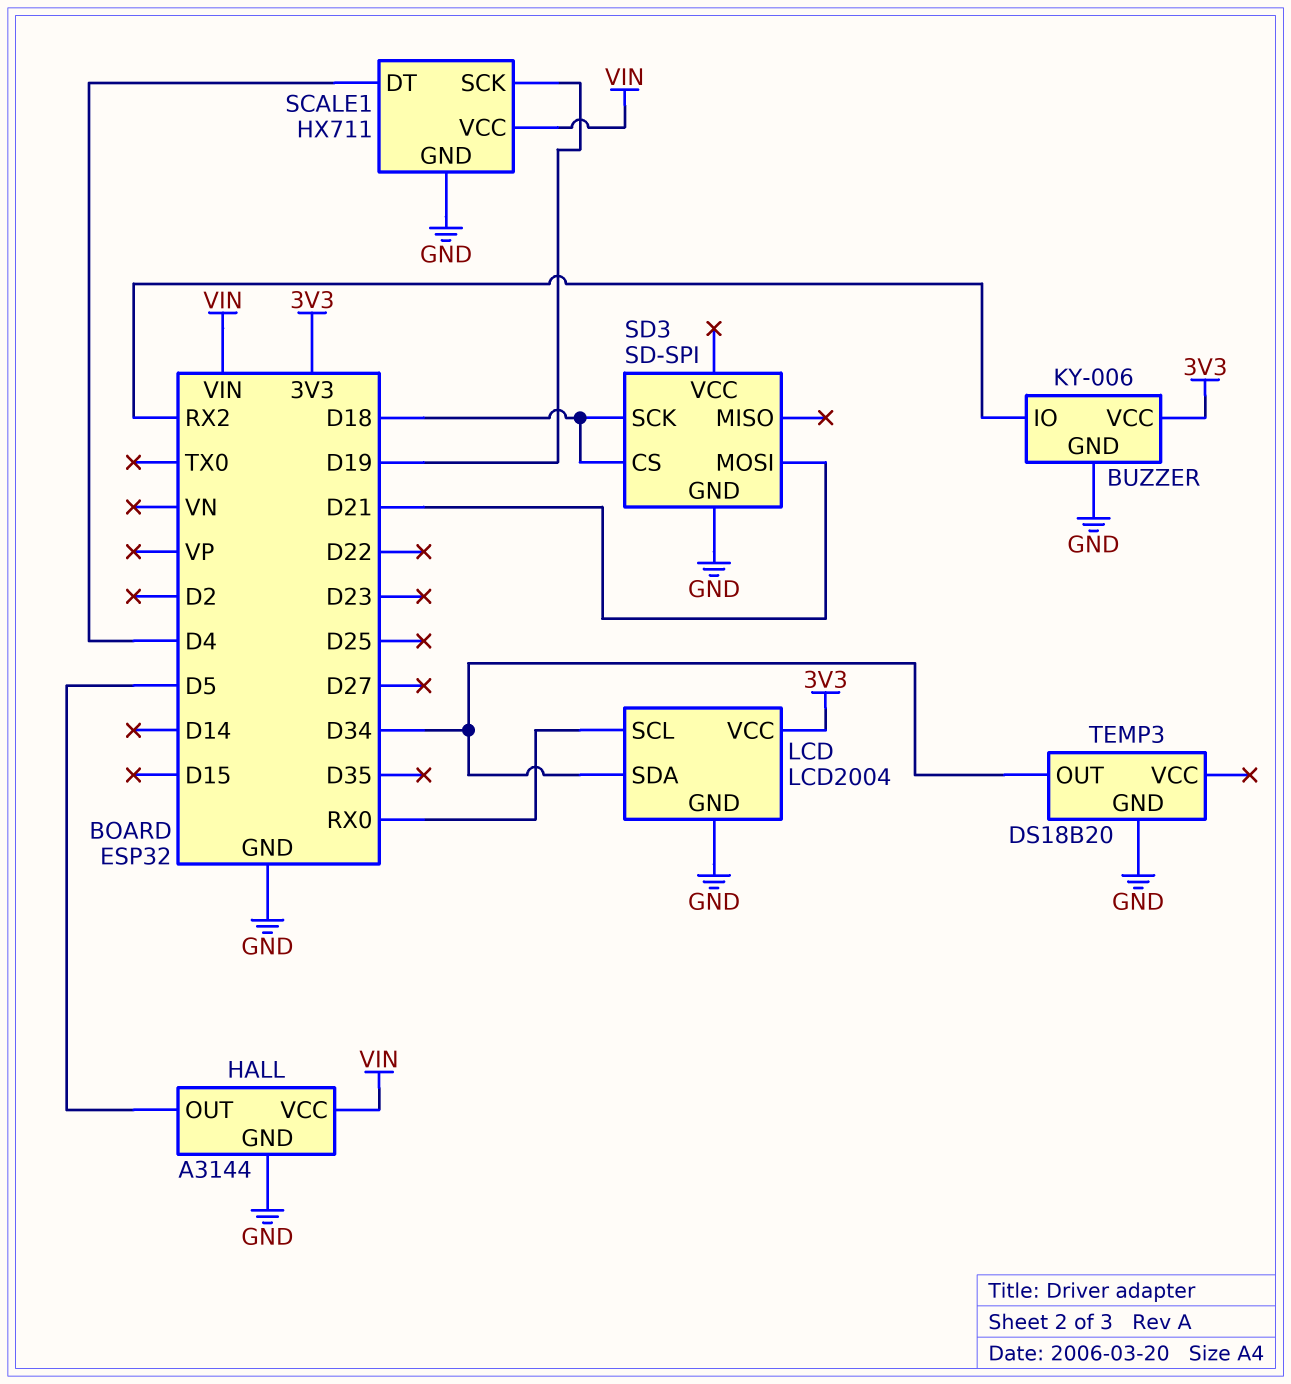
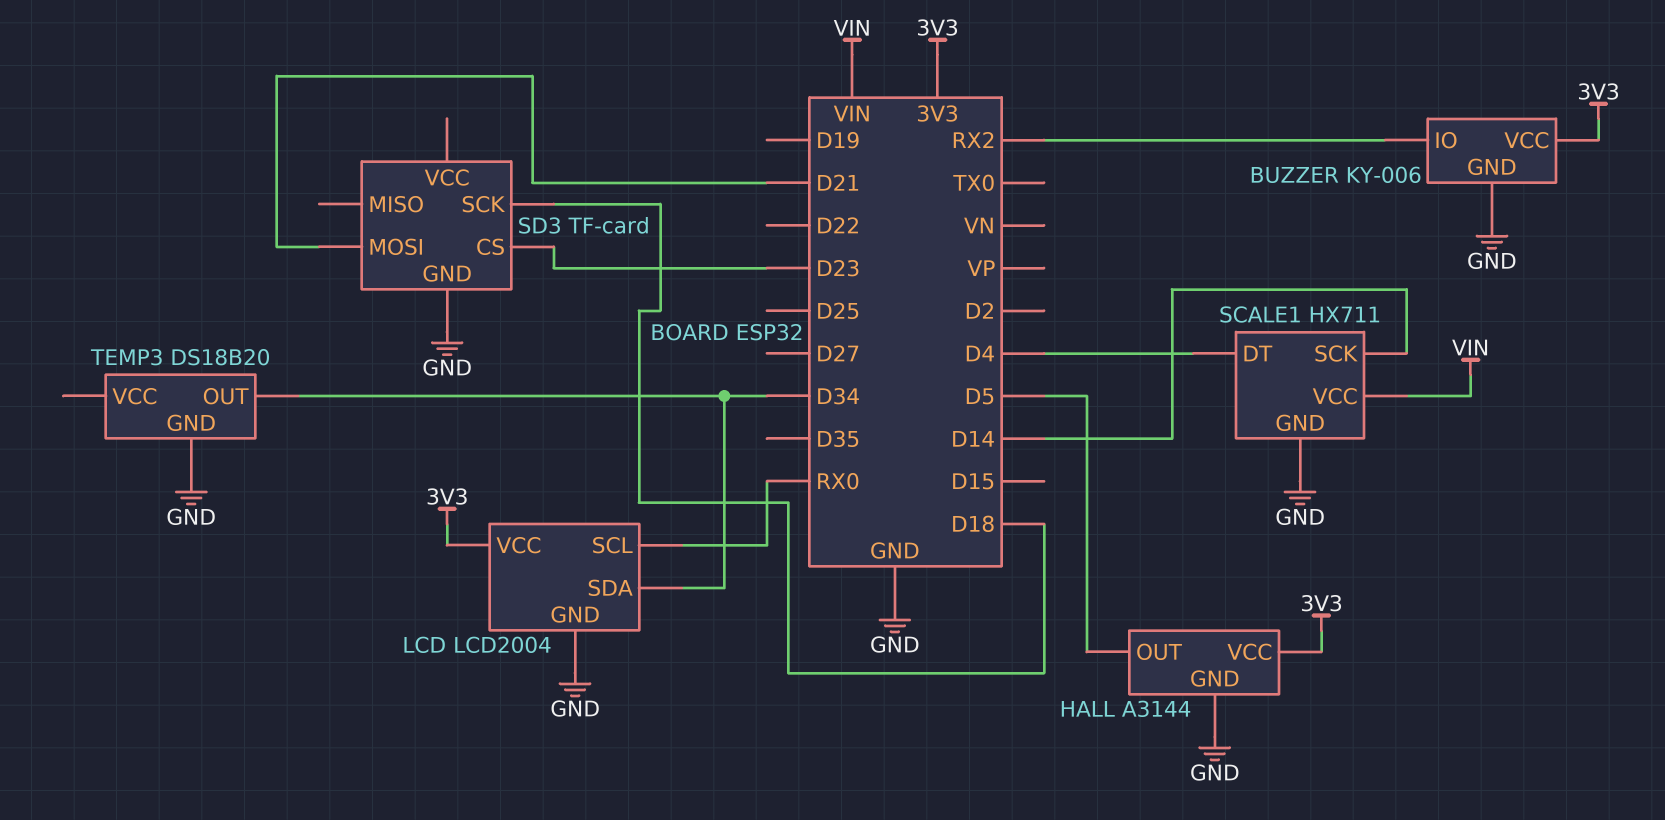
HALL pin VCC: VIN -> 3V3
SCALE1 pin SCK: D19 -> D14
SD3: SD-SPI -> TF-card
SD3 pin CS: D18 -> D23

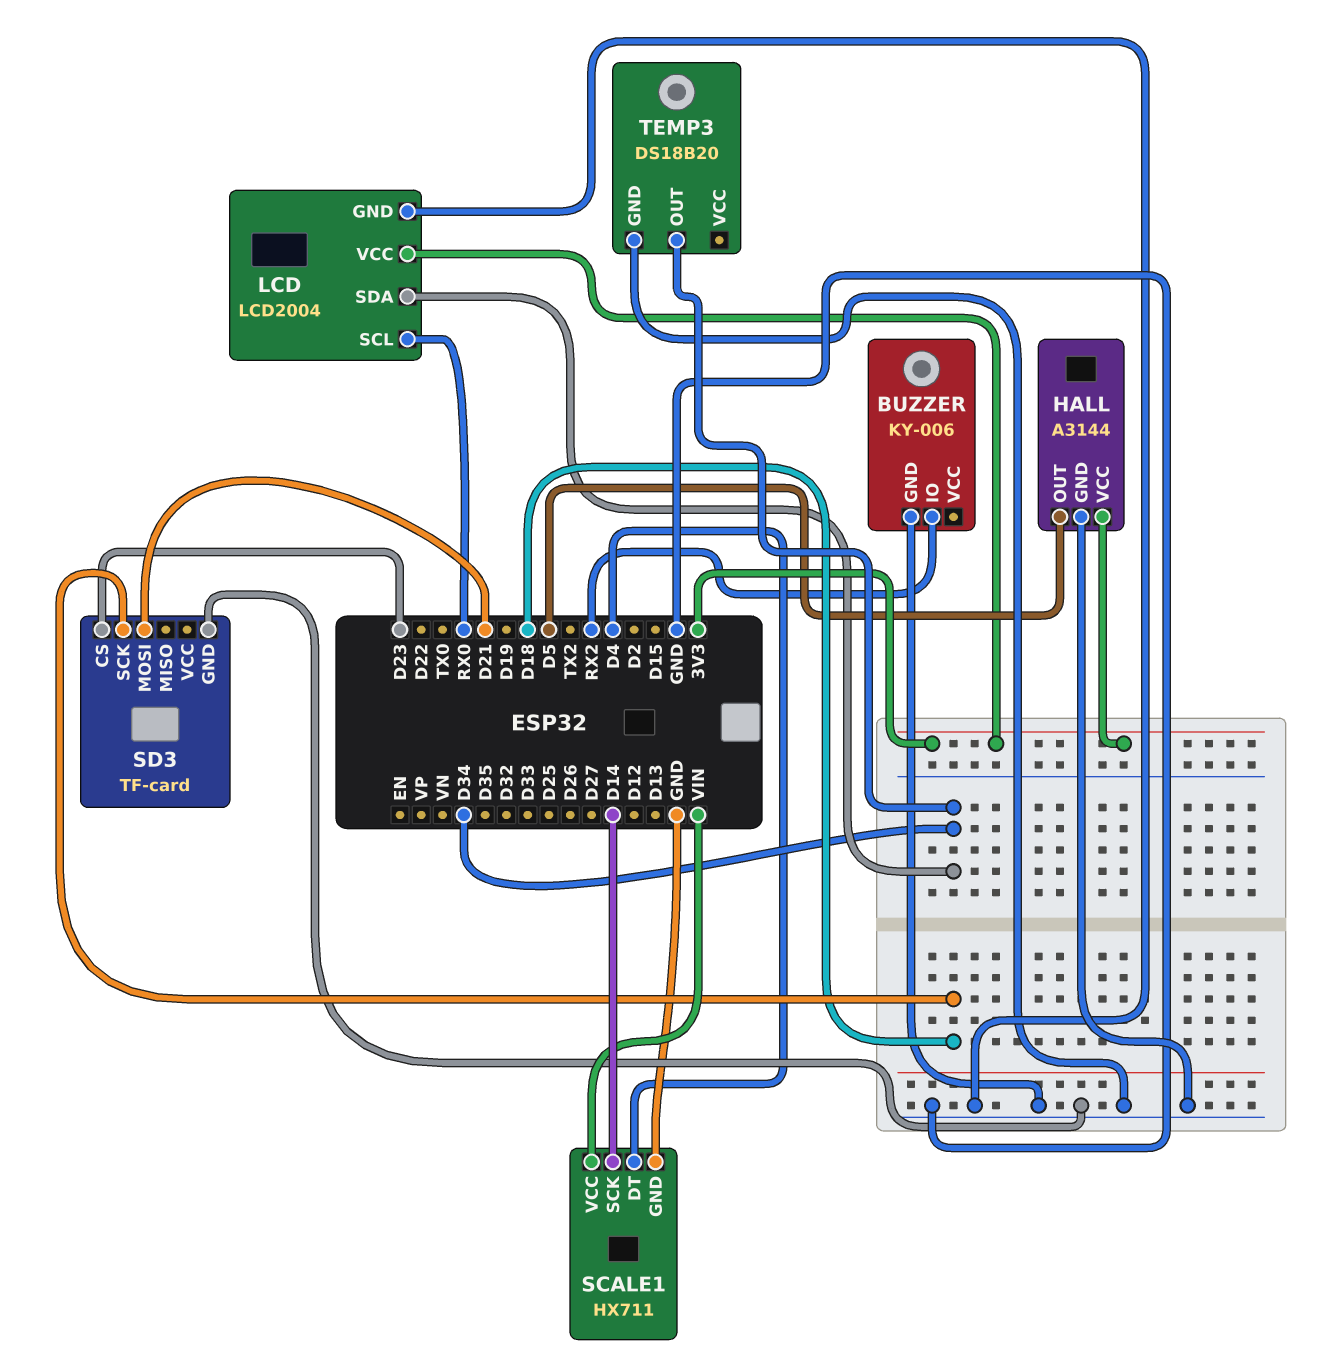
BUZZER pin VCC: 3V3 -> none

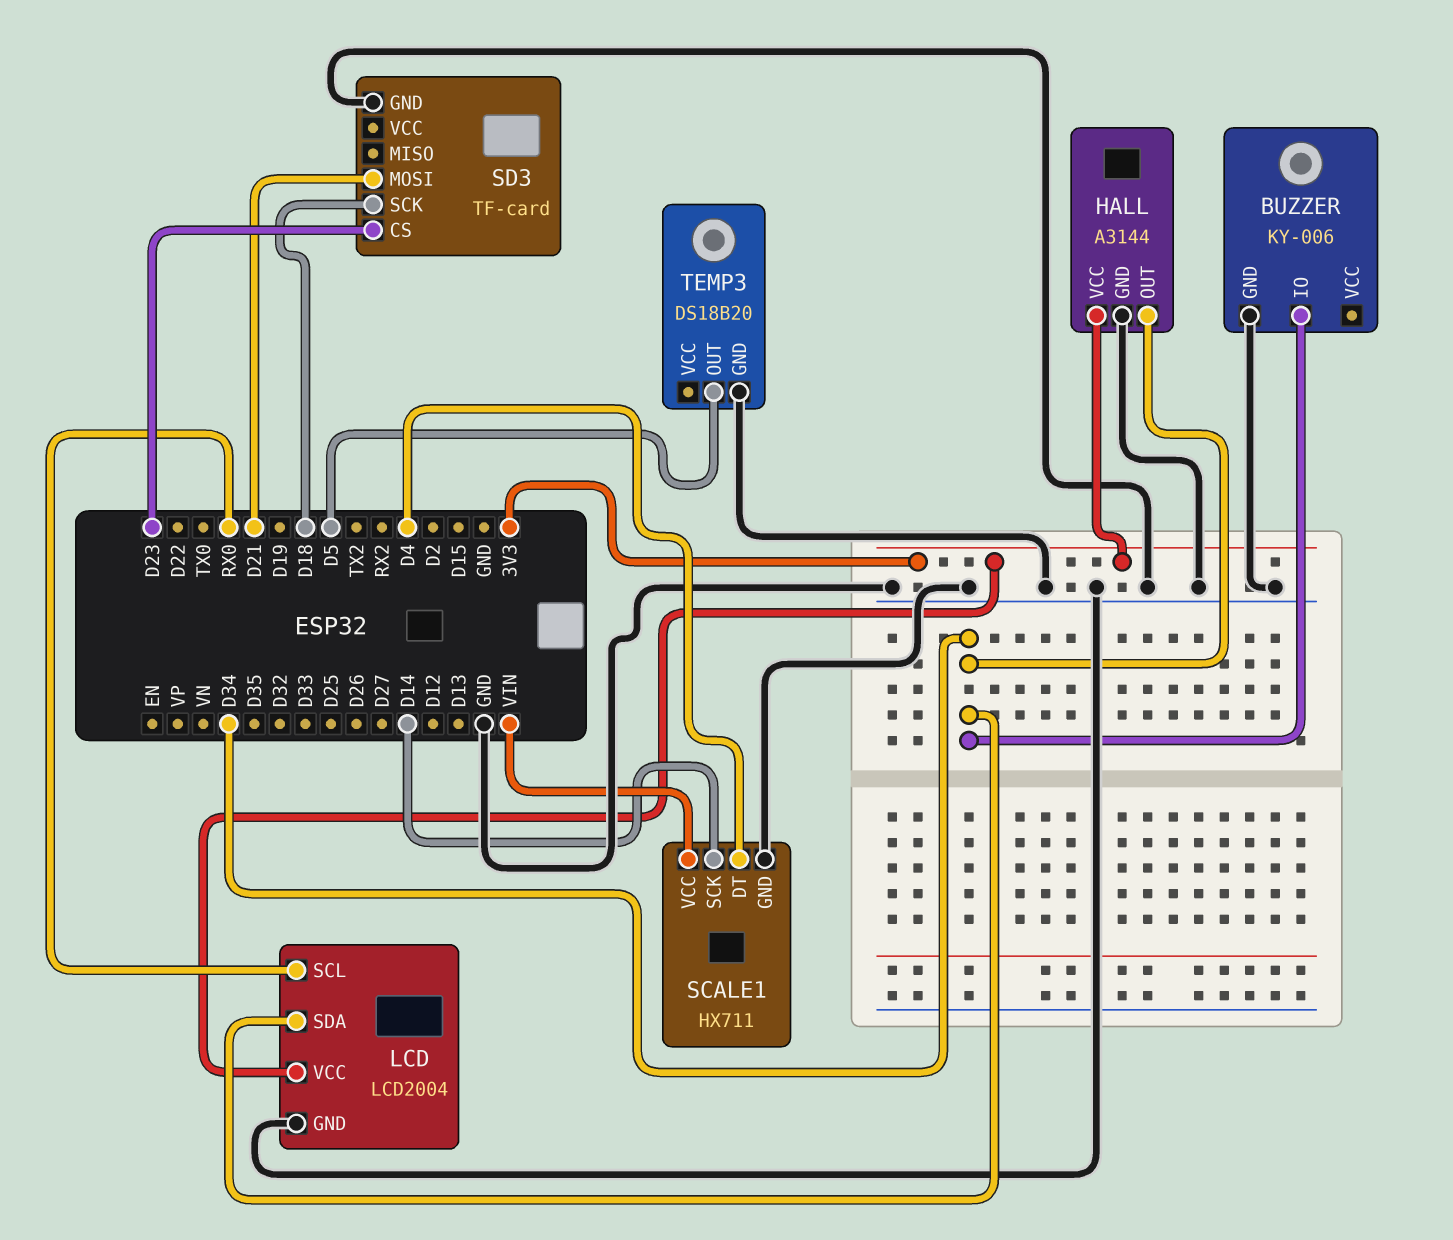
BUZZER pin IO: RX2 -> D34
HALL pin OUT: D5 -> D34
TEMP3 pin OUT: D34 -> D5

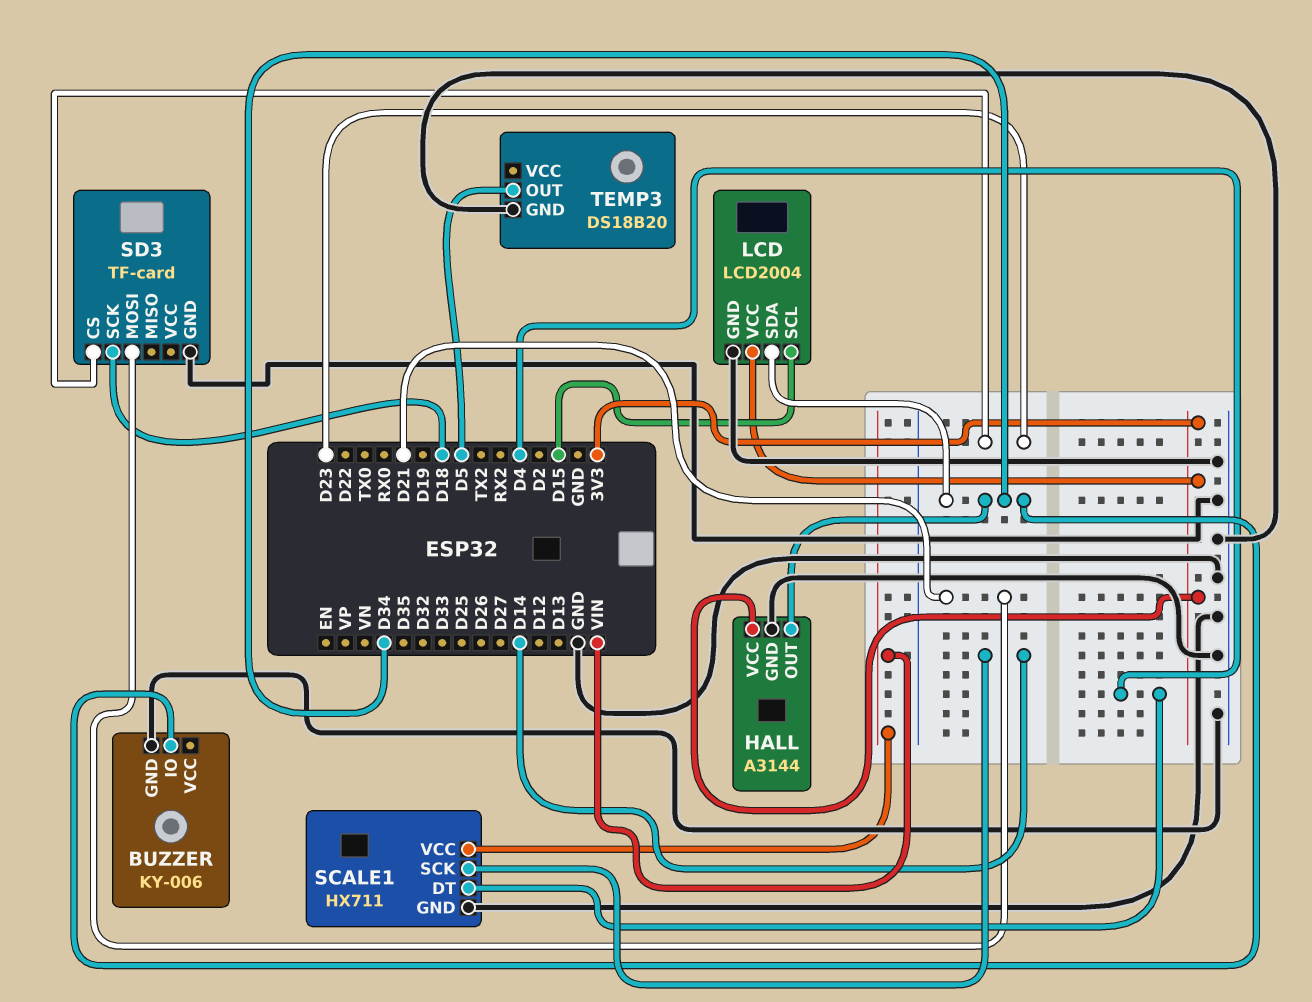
LCD pin SCL: RX0 -> D15

